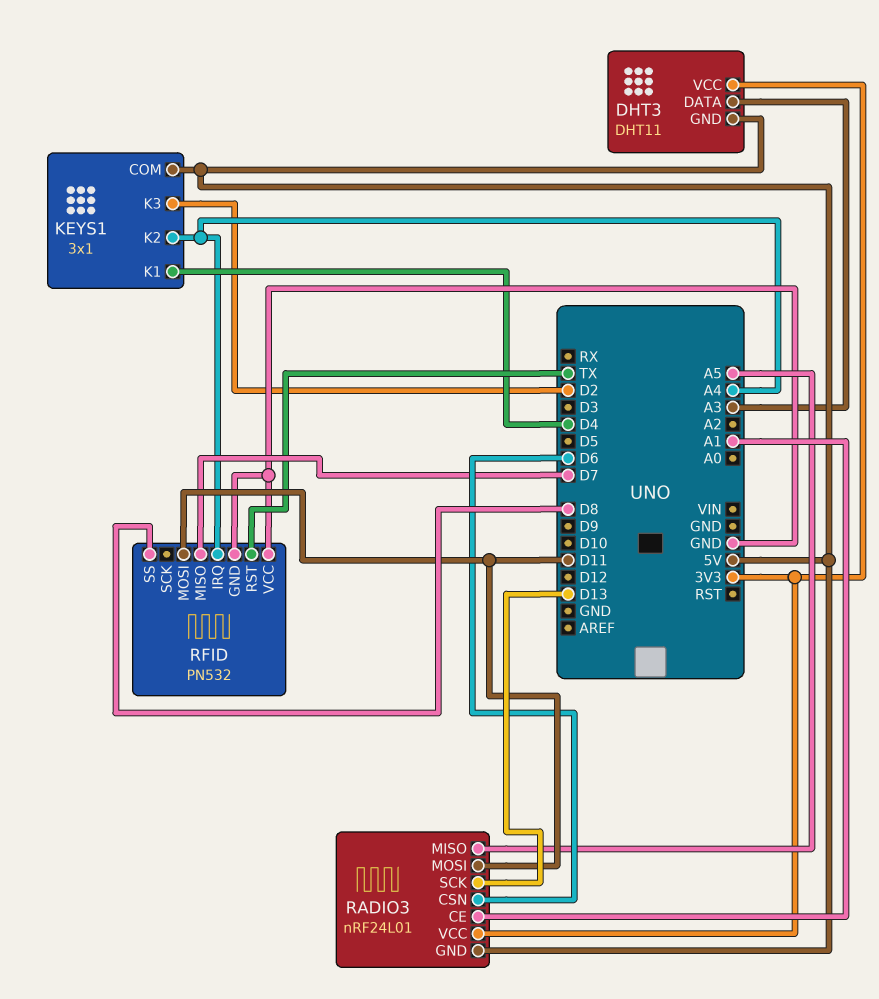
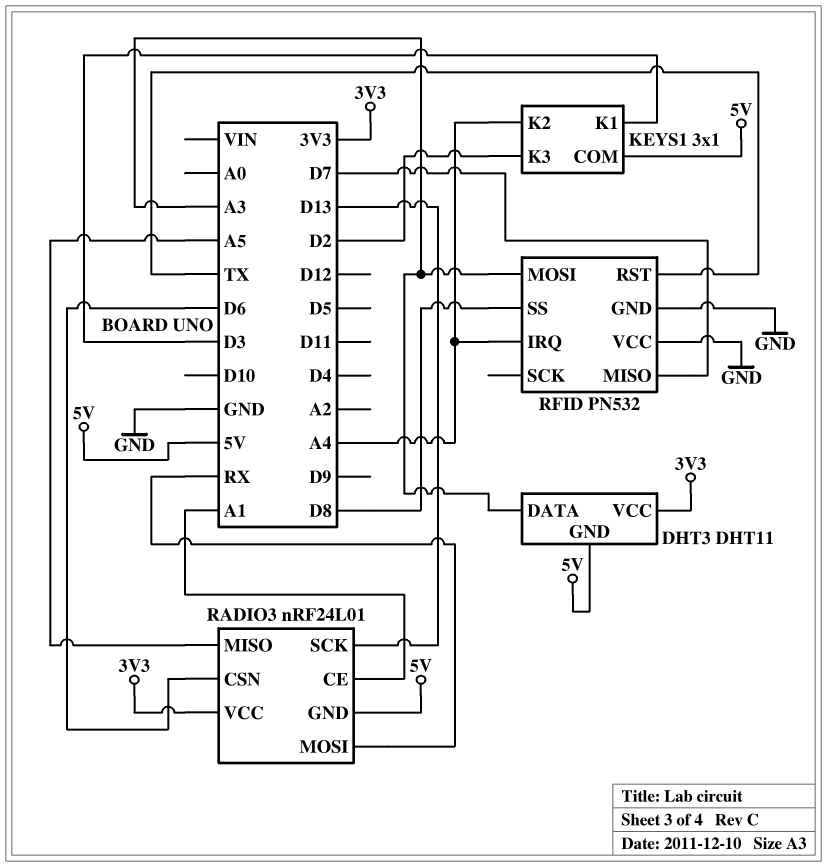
KEYS1 pin K1: D4 -> D3
RADIO3 pin MOSI: D11 -> RX
RFID pin MOSI: D11 -> A3

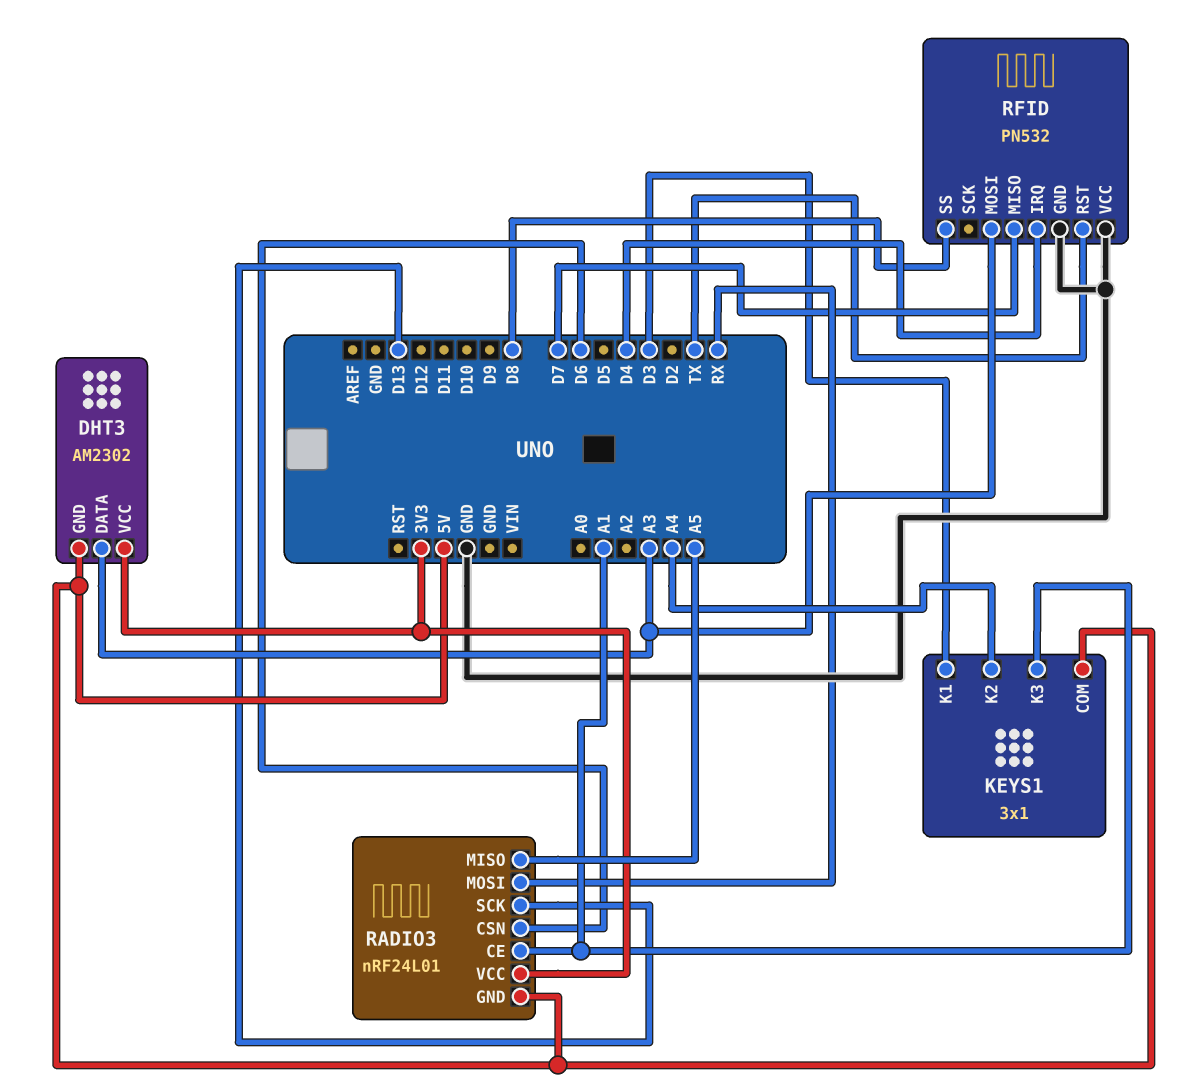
DHT3: DHT11 -> AM2302
KEYS1 pin K3: D2 -> A1
RFID pin IRQ: A4 -> D4

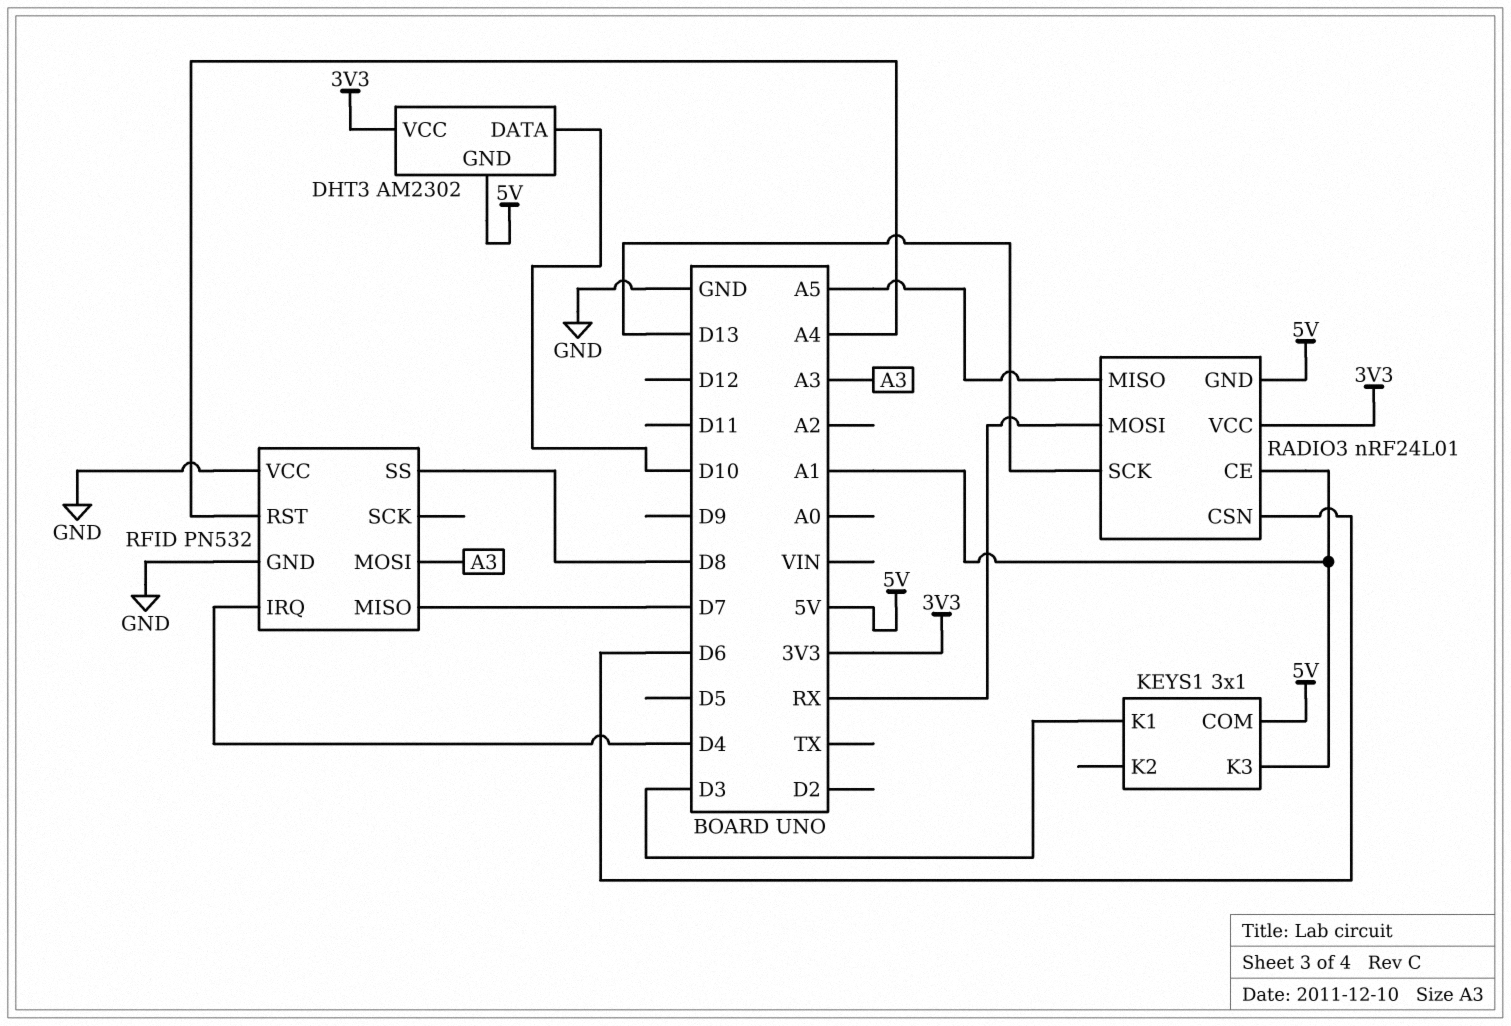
DHT3 pin DATA: A3 -> D10
KEYS1 pin K2: A4 -> none
RFID pin RST: TX -> A4

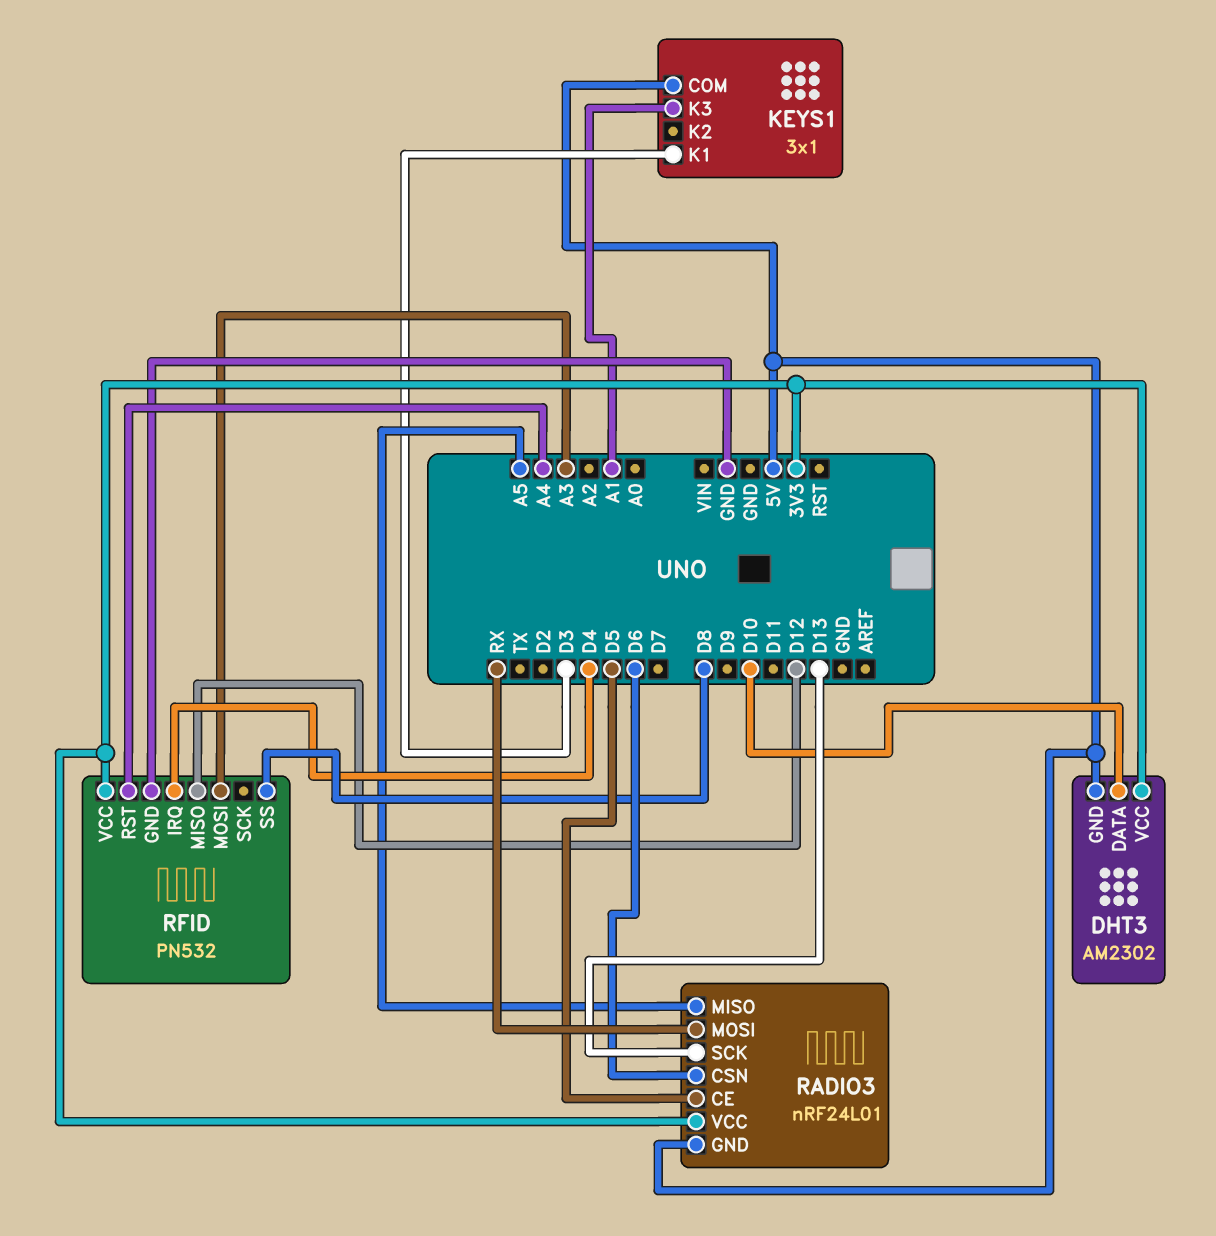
RADIO3 pin CE: A1 -> D5
RFID pin MISO: D7 -> D12
RFID pin VCC: GND -> 3V3

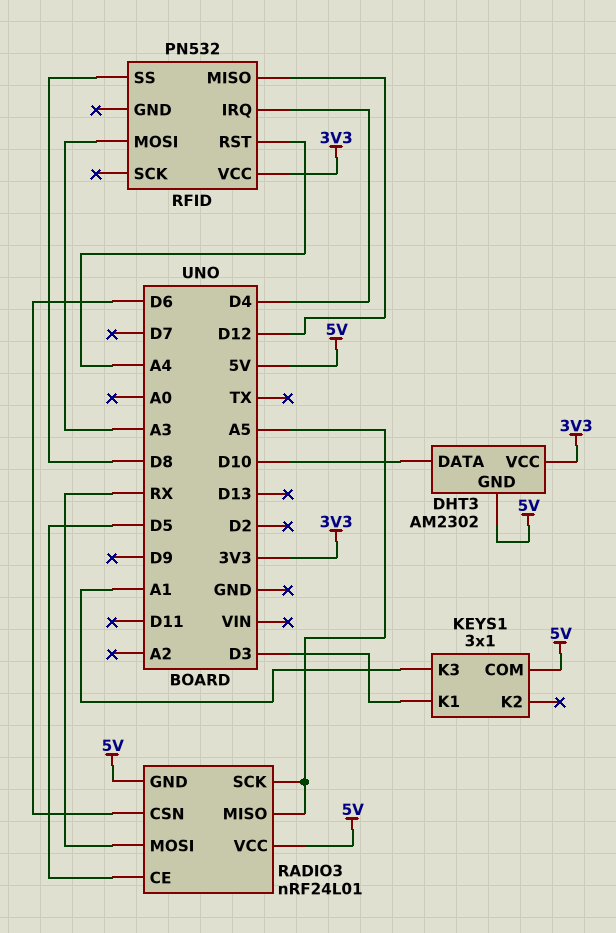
RADIO3 pin SCK: D13 -> A5
RADIO3 pin VCC: 3V3 -> 5V
RFID pin GND: GND -> none

